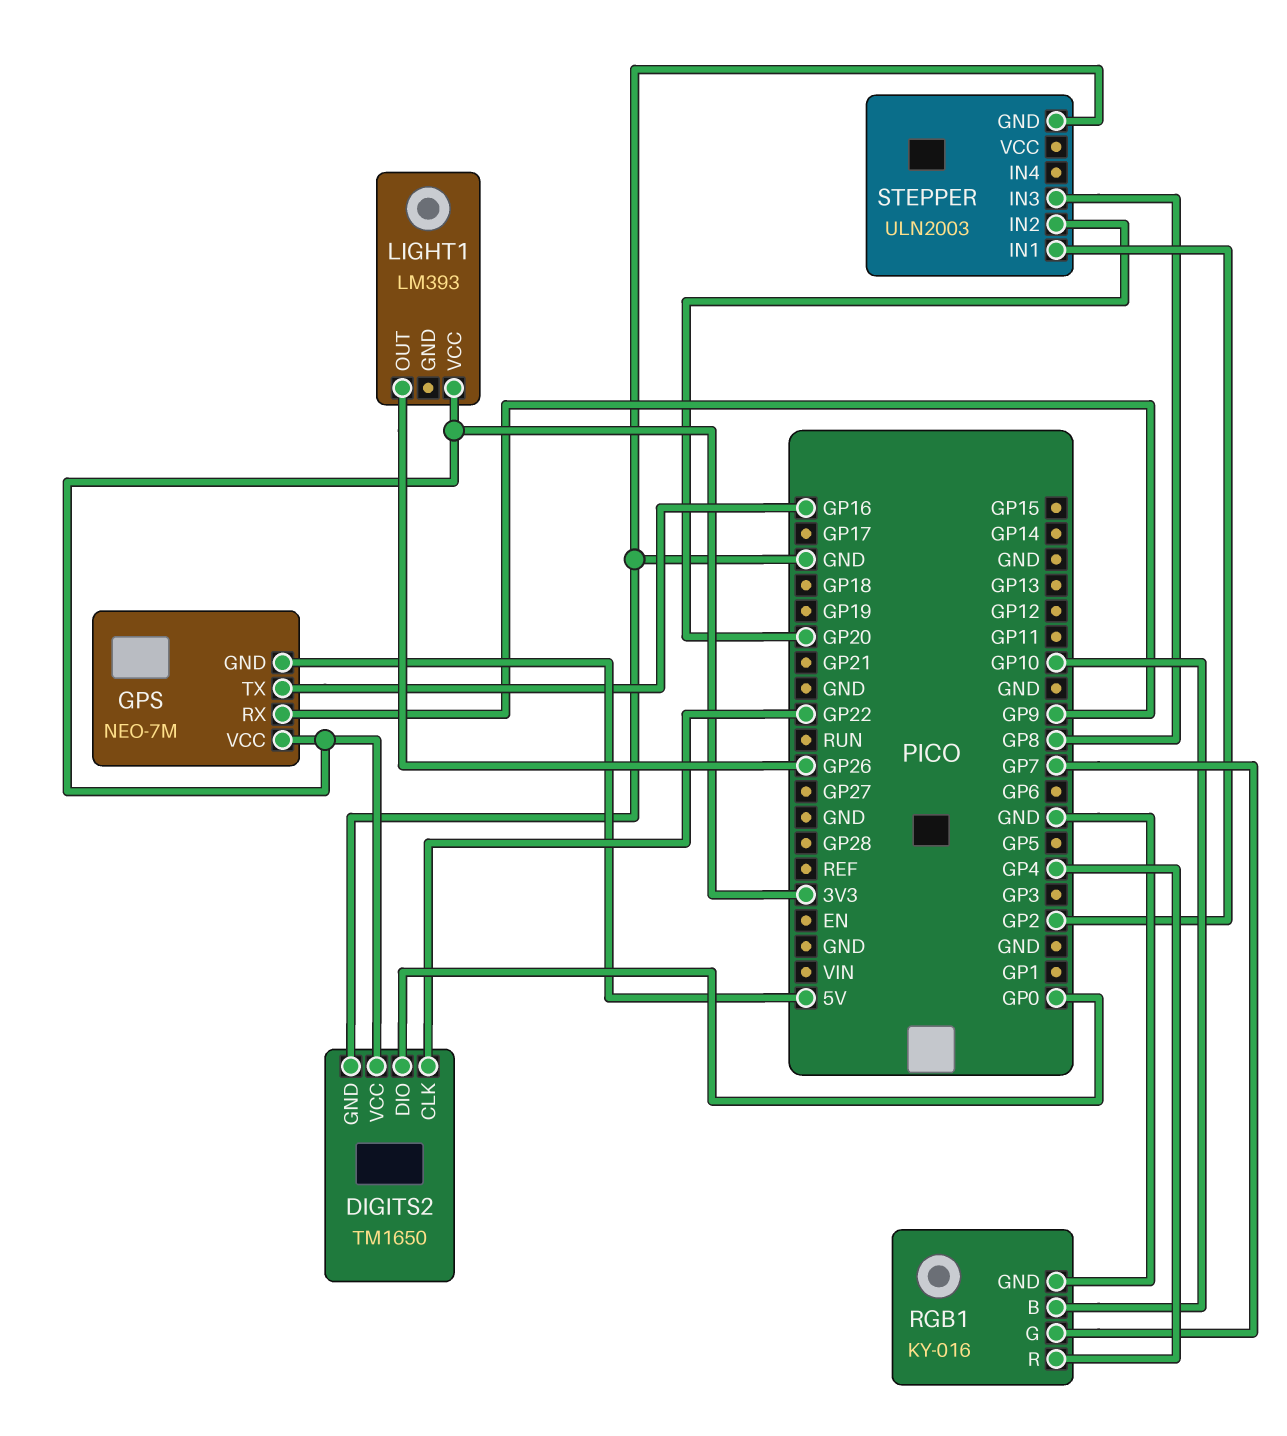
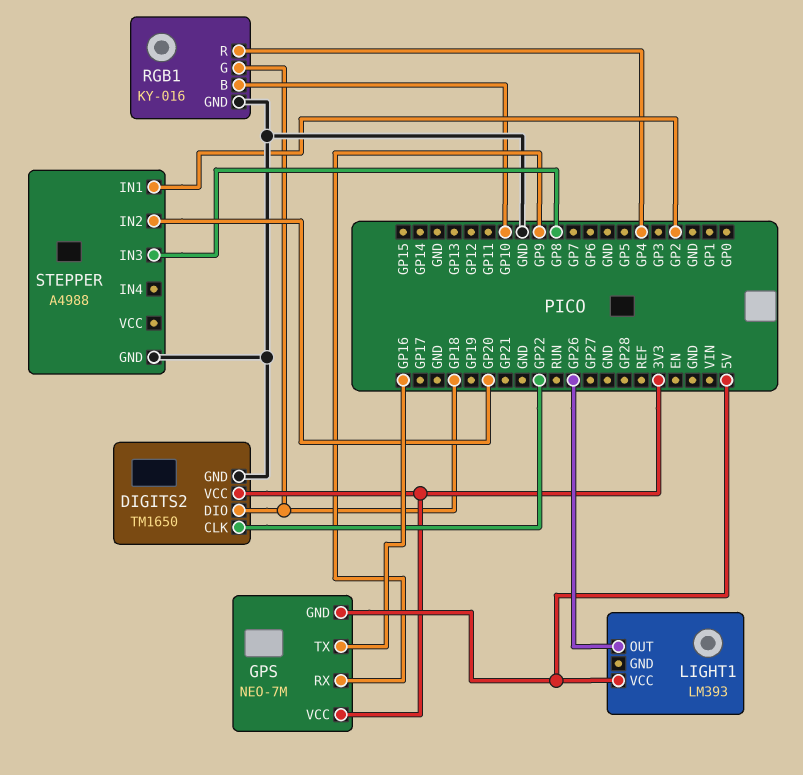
DIGITS2 pin DIO: GP0 -> GP18
LIGHT1 pin VCC: 3V3 -> 5V
RGB1 pin G: GP7 -> GP18
STEPPER: ULN2003 -> A4988

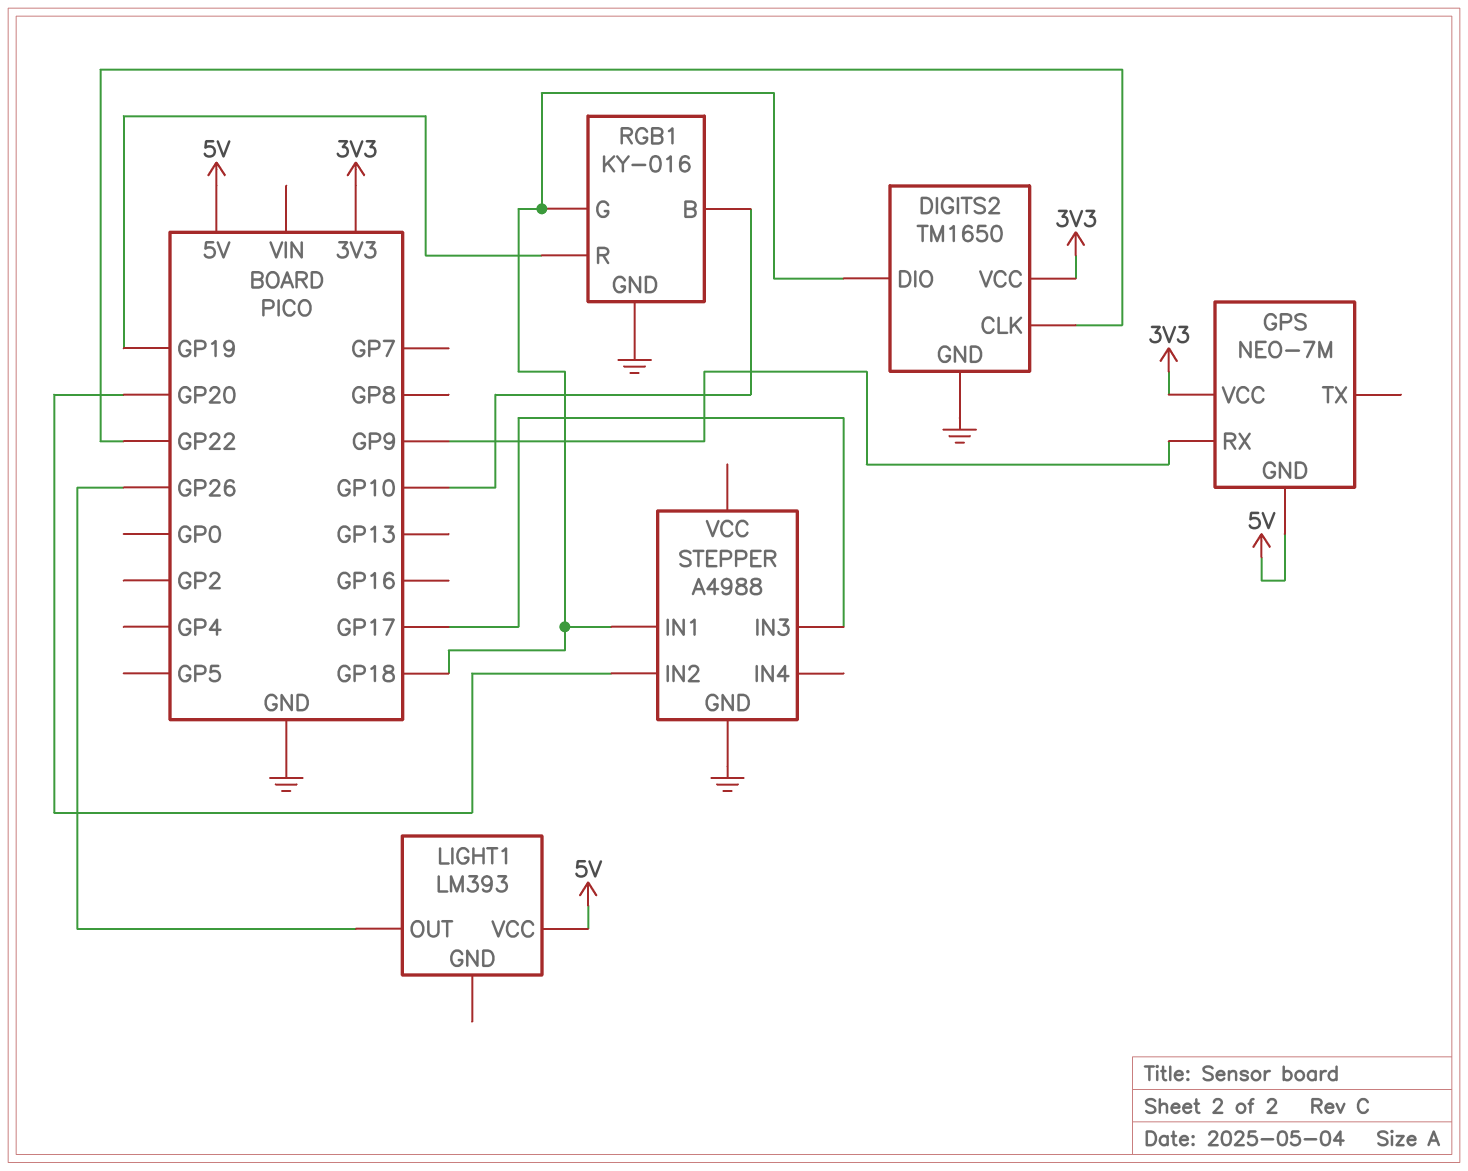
GPS pin TX: GP16 -> none
RGB1 pin R: GP4 -> GP19
STEPPER pin IN1: GP2 -> GP18
STEPPER pin IN3: GP8 -> GP17

